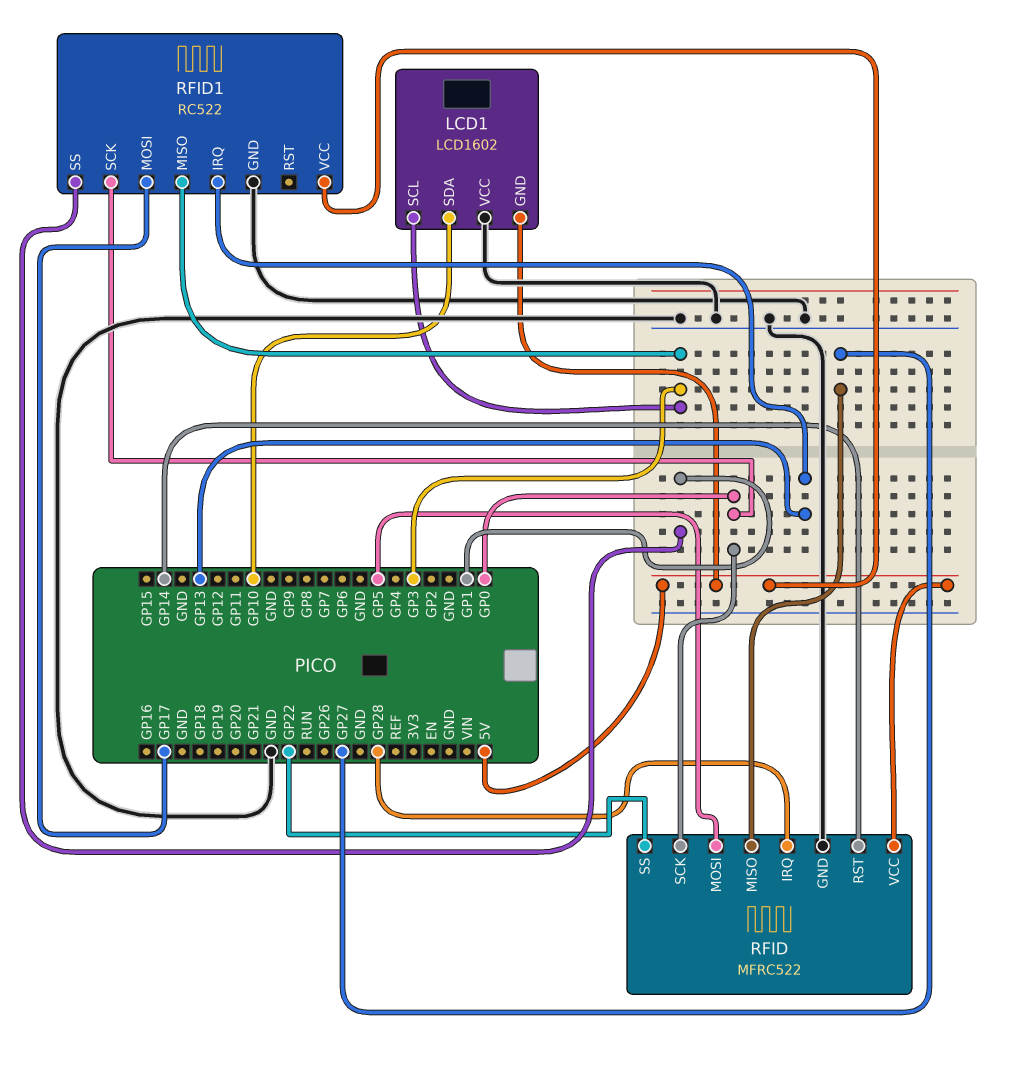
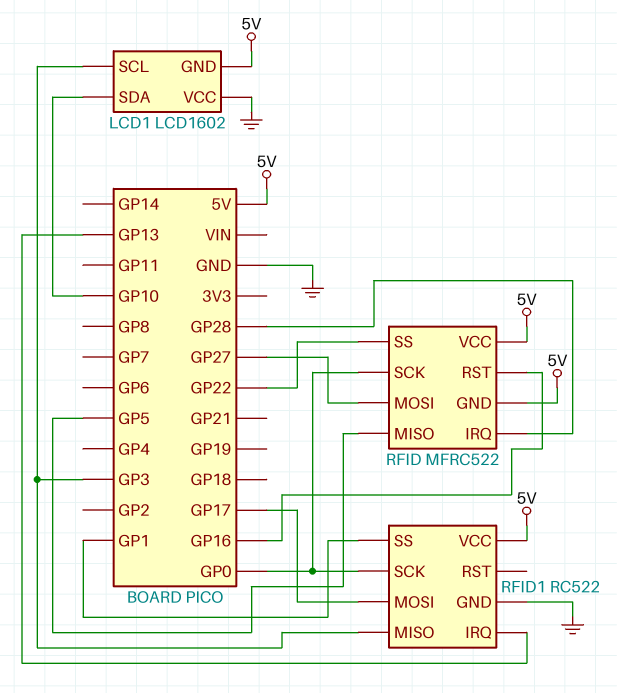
RFID pin GND: GND -> 5V
RFID pin MISO: GP27 -> GP5
RFID pin MOSI: GP5 -> GP27
RFID pin RST: GP14 -> GP16

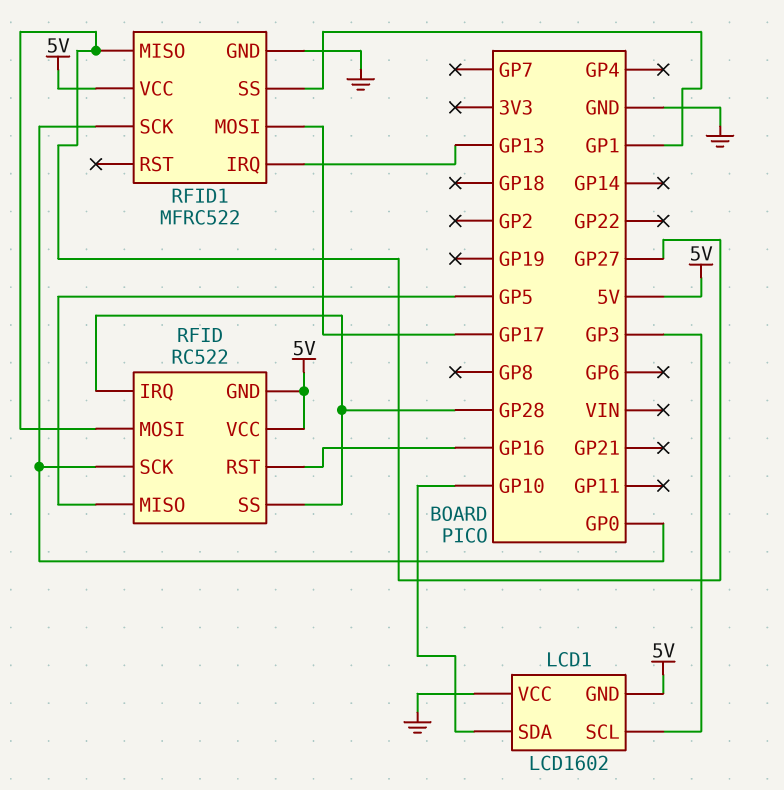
RFID: MFRC522 -> RC522
RFID pin SS: GP22 -> GP28
RFID1: RC522 -> MFRC522
RFID1 pin MISO: GP3 -> GP27

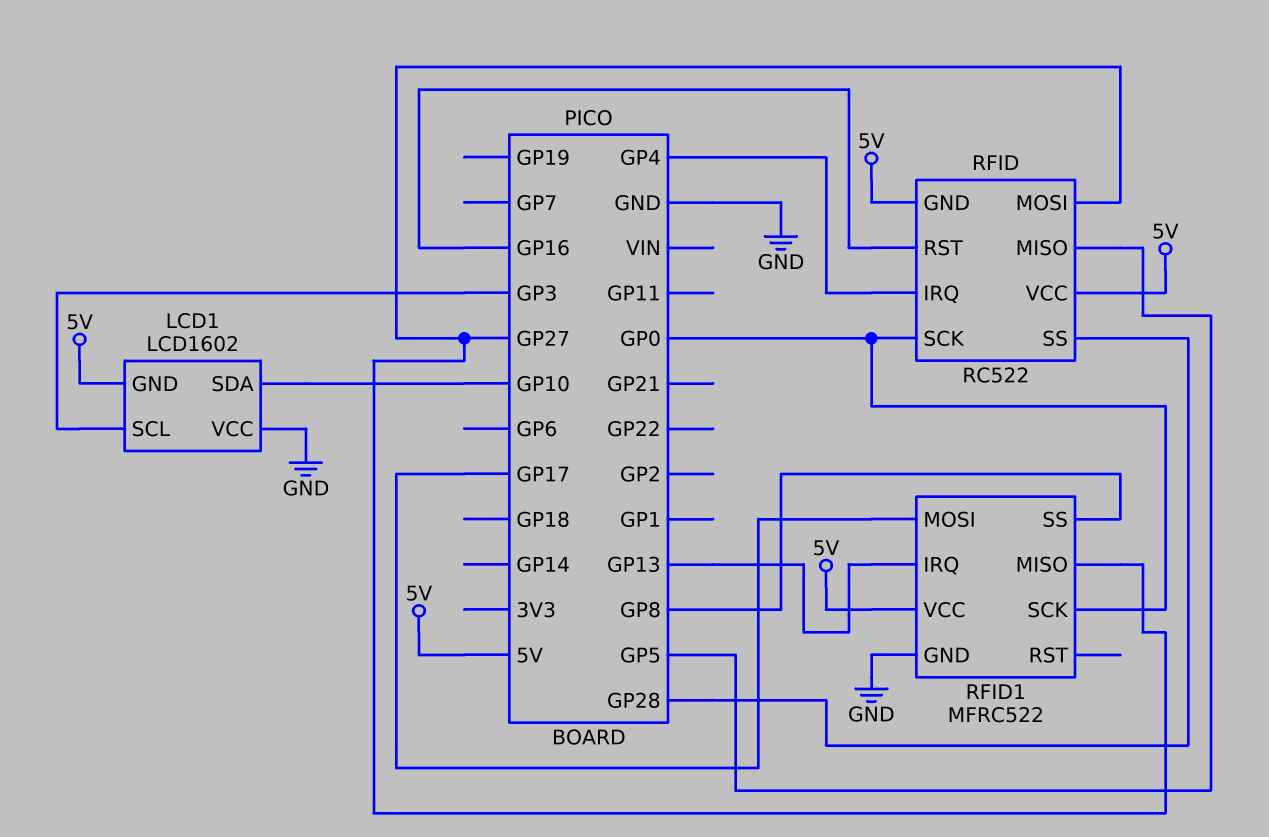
RFID pin IRQ: GP28 -> GP4
RFID1 pin SS: GP1 -> GP8

